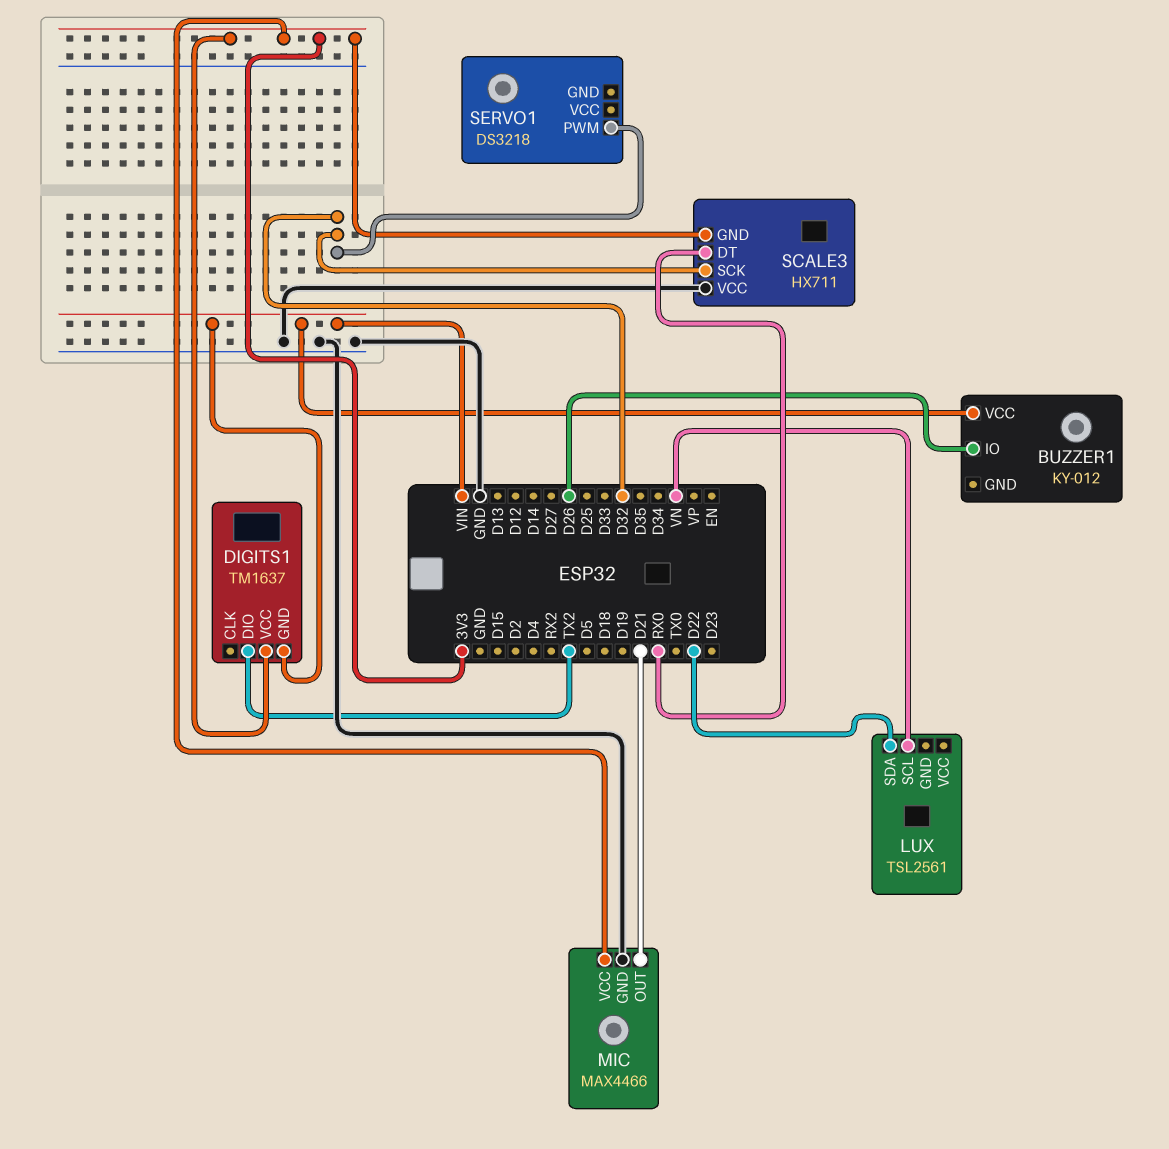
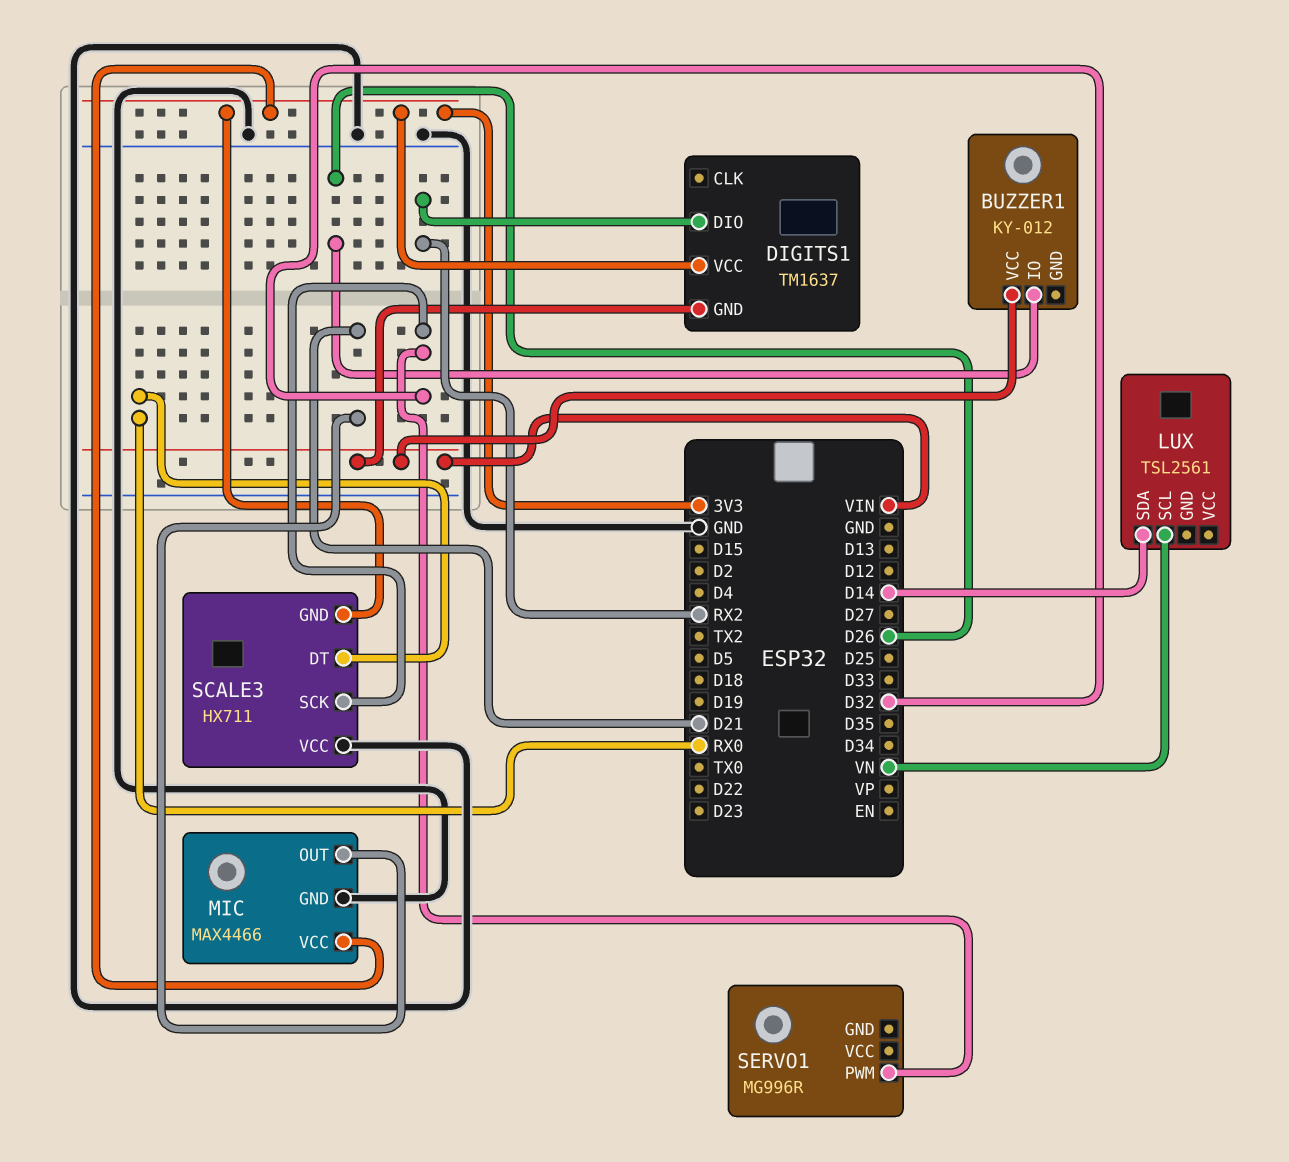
DIGITS1 pin DIO: TX2 -> RX2
LUX pin SDA: D22 -> D14
SERVO1: DS3218 -> MG996R

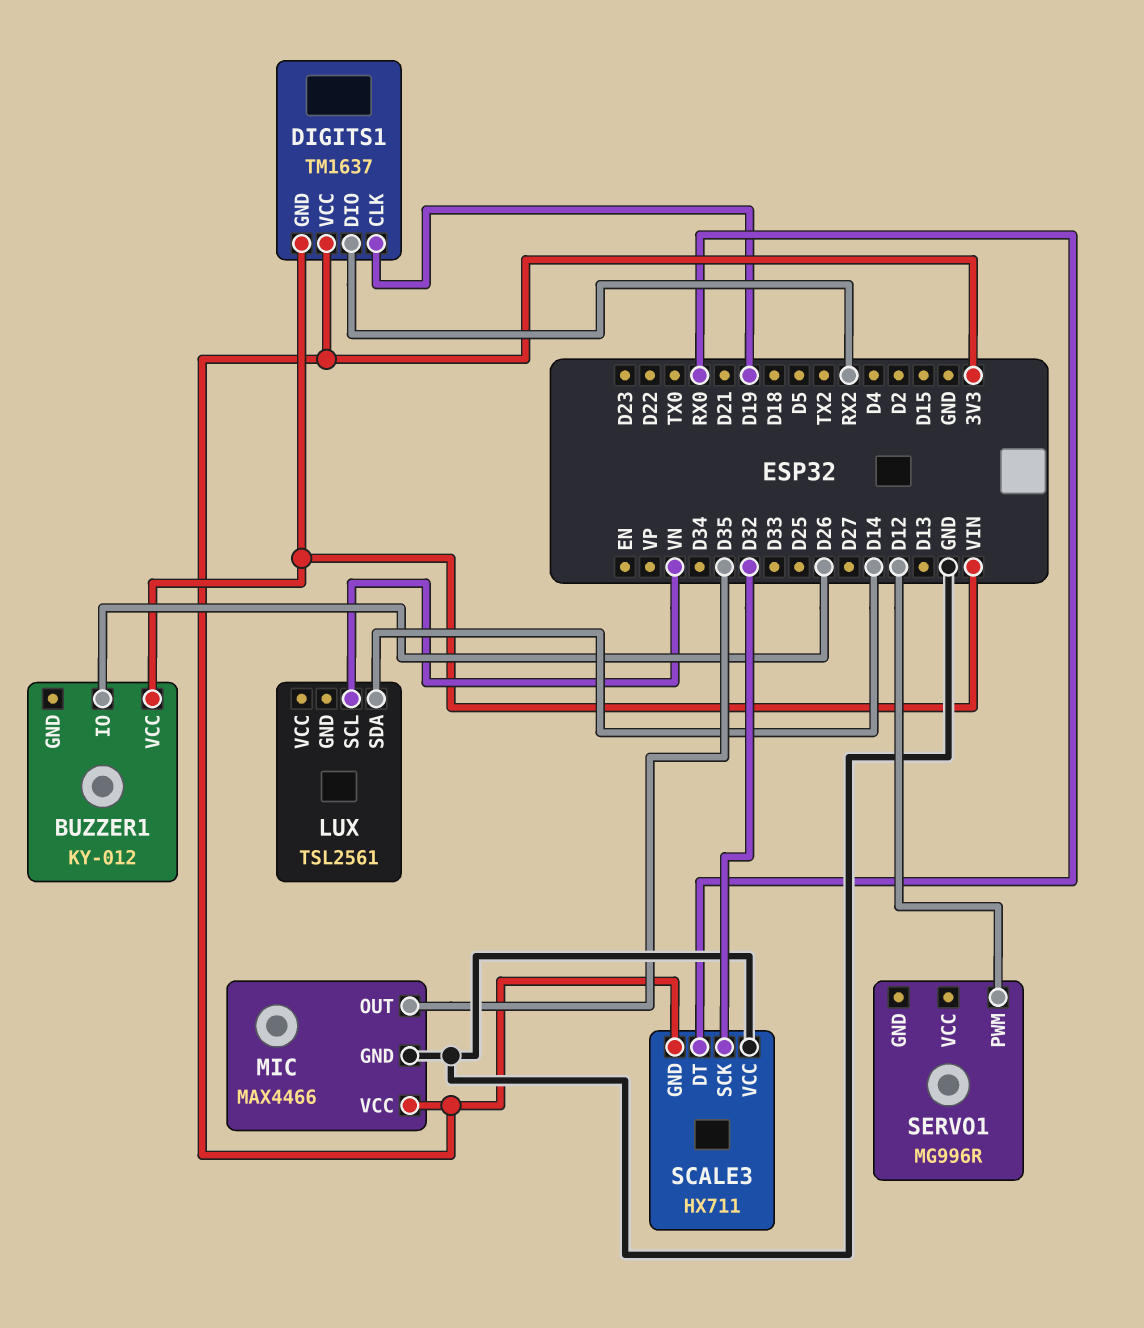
DIGITS1 pin CLK: none -> D19
MIC pin OUT: D21 -> D35
SERVO1 pin PWM: D32 -> D12

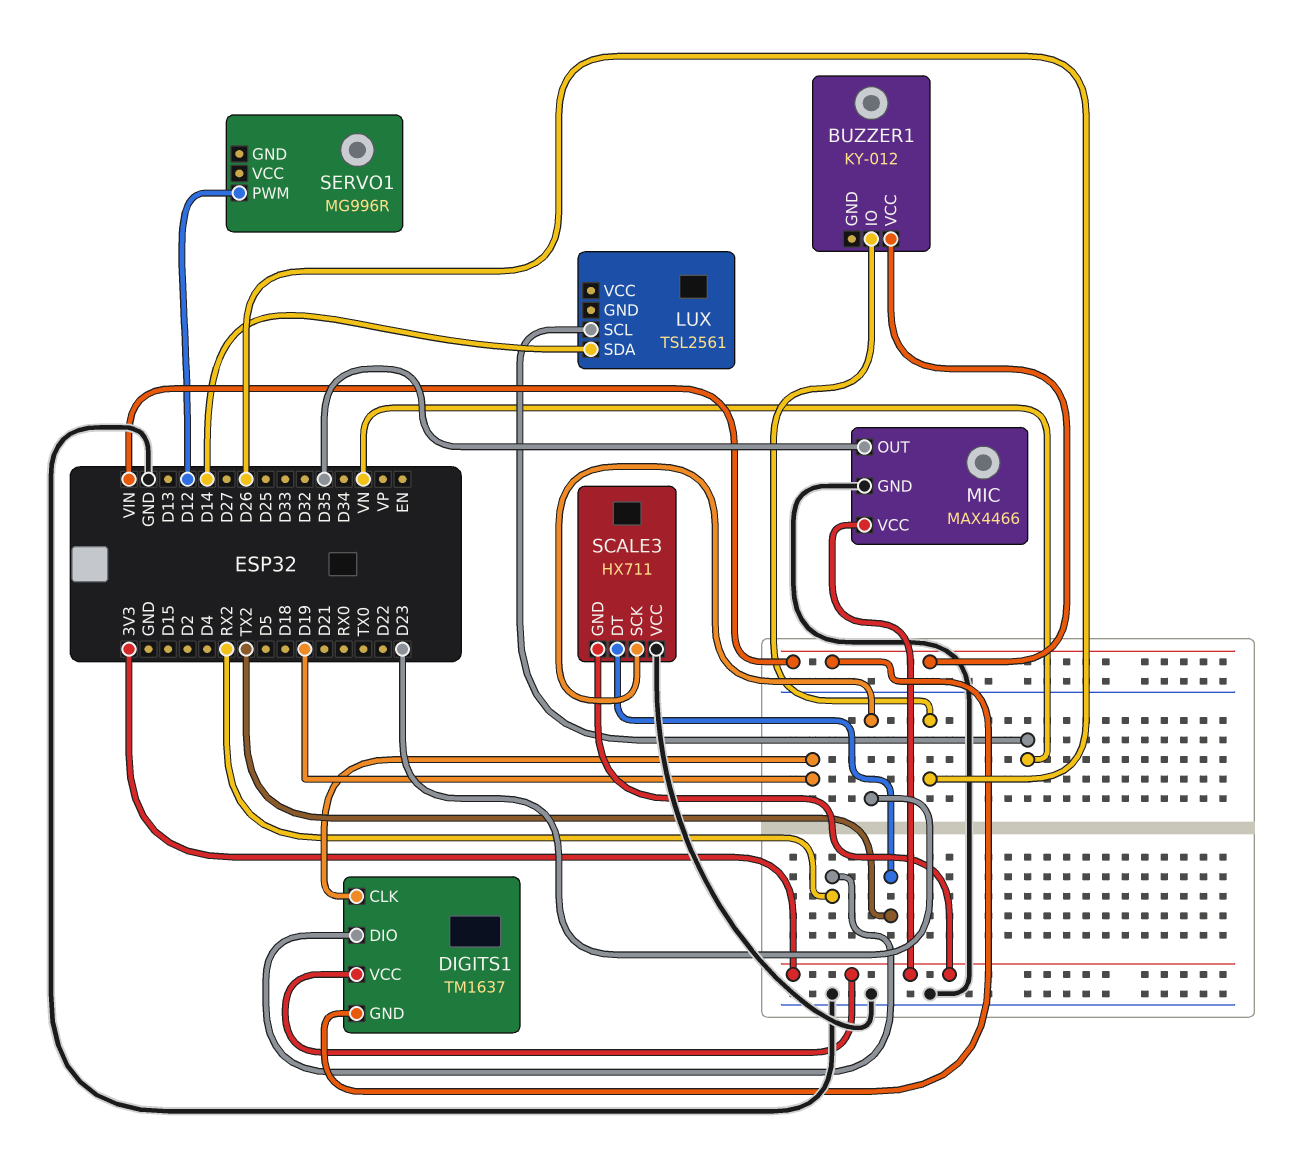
SCALE3 pin DT: RX0 -> TX2
SCALE3 pin SCK: D32 -> D23

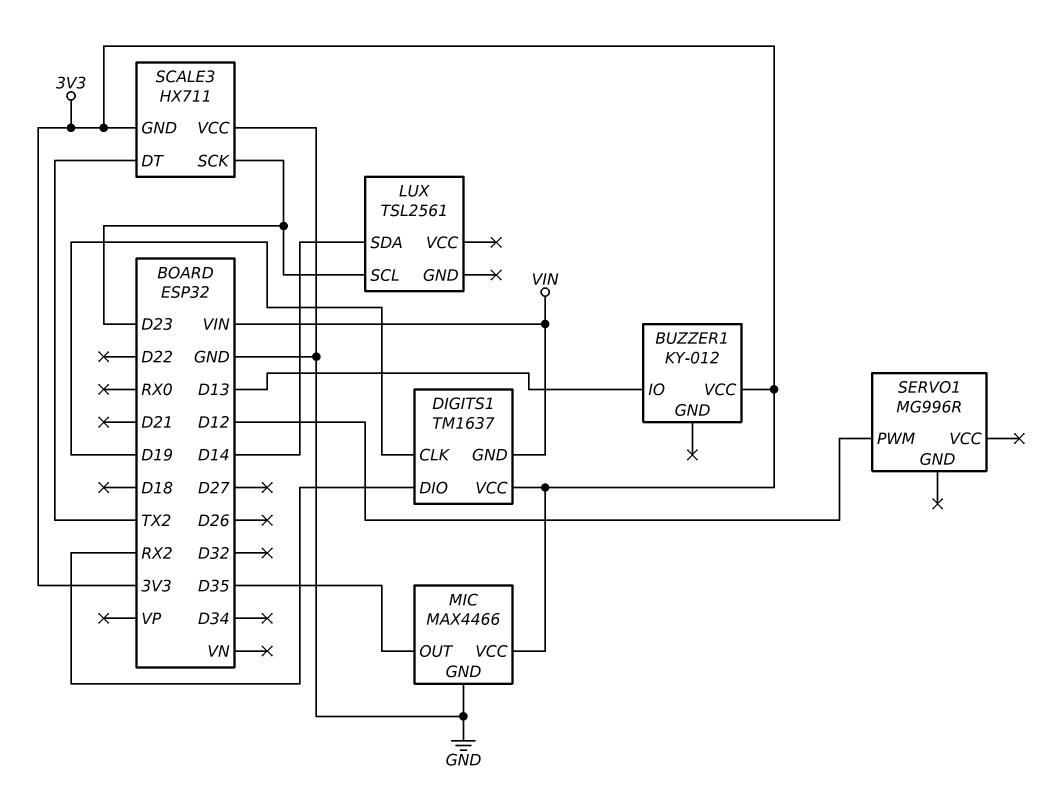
BUZZER1 pin IO: D26 -> D13
BUZZER1 pin VCC: VIN -> 3V3
LUX pin SCL: VN -> D23

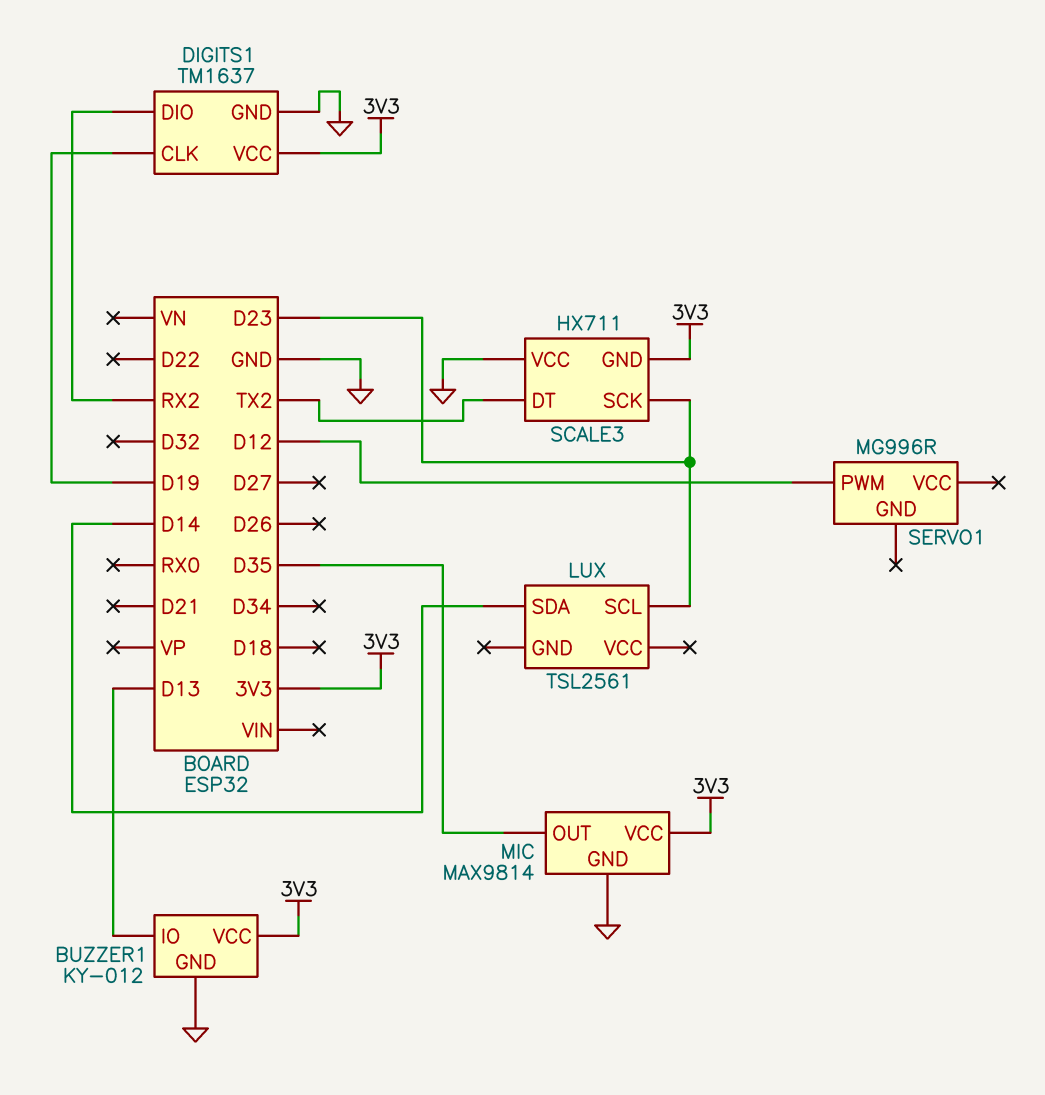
BUZZER1 pin GND: none -> GND
DIGITS1 pin GND: VIN -> GND
MIC: MAX4466 -> MAX9814

